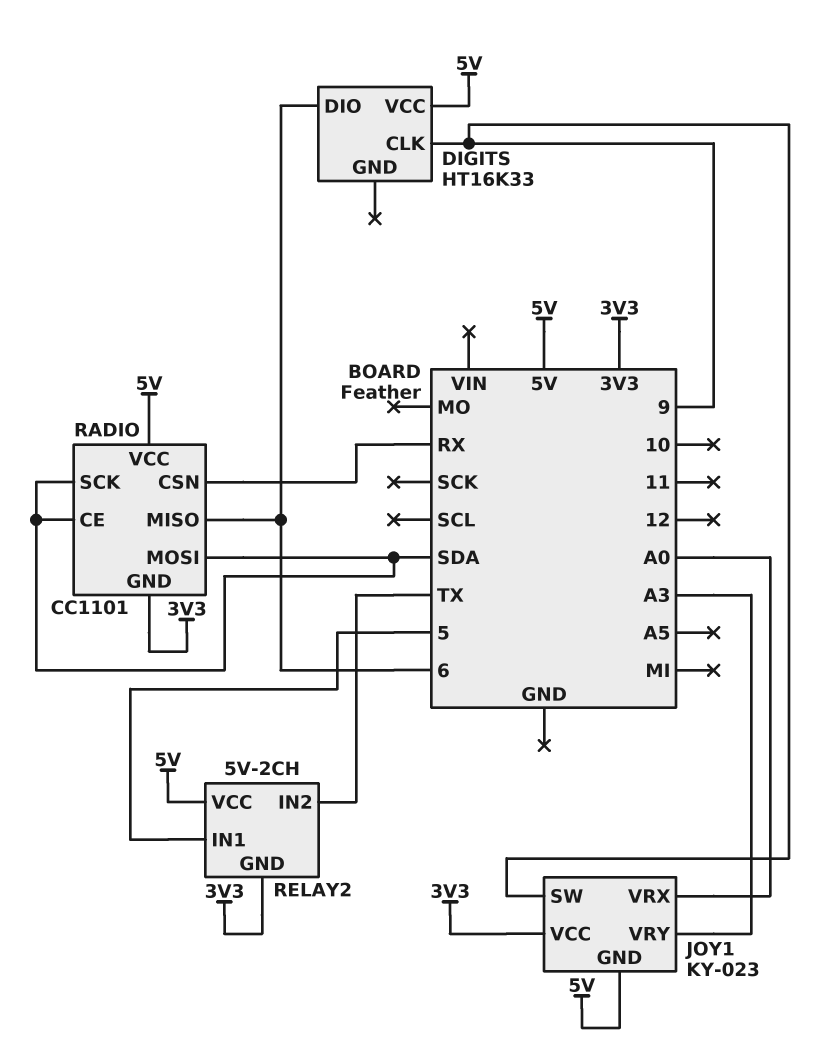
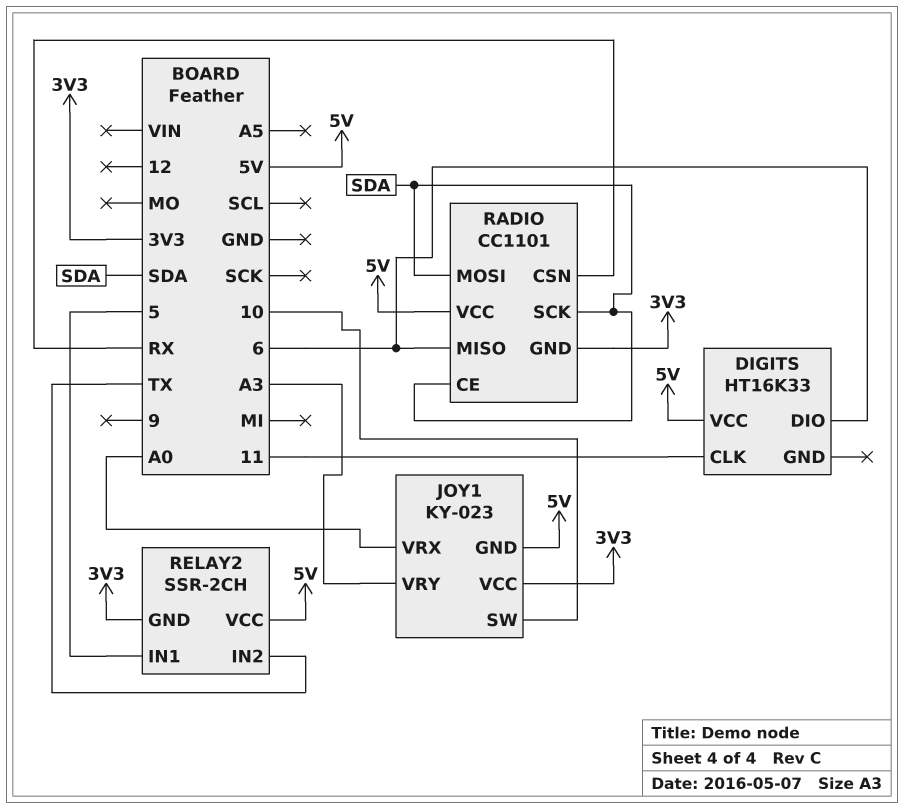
DIGITS pin CLK: 9 -> 11
JOY1 pin SW: 9 -> 10
RELAY2: 5V-2CH -> SSR-2CH

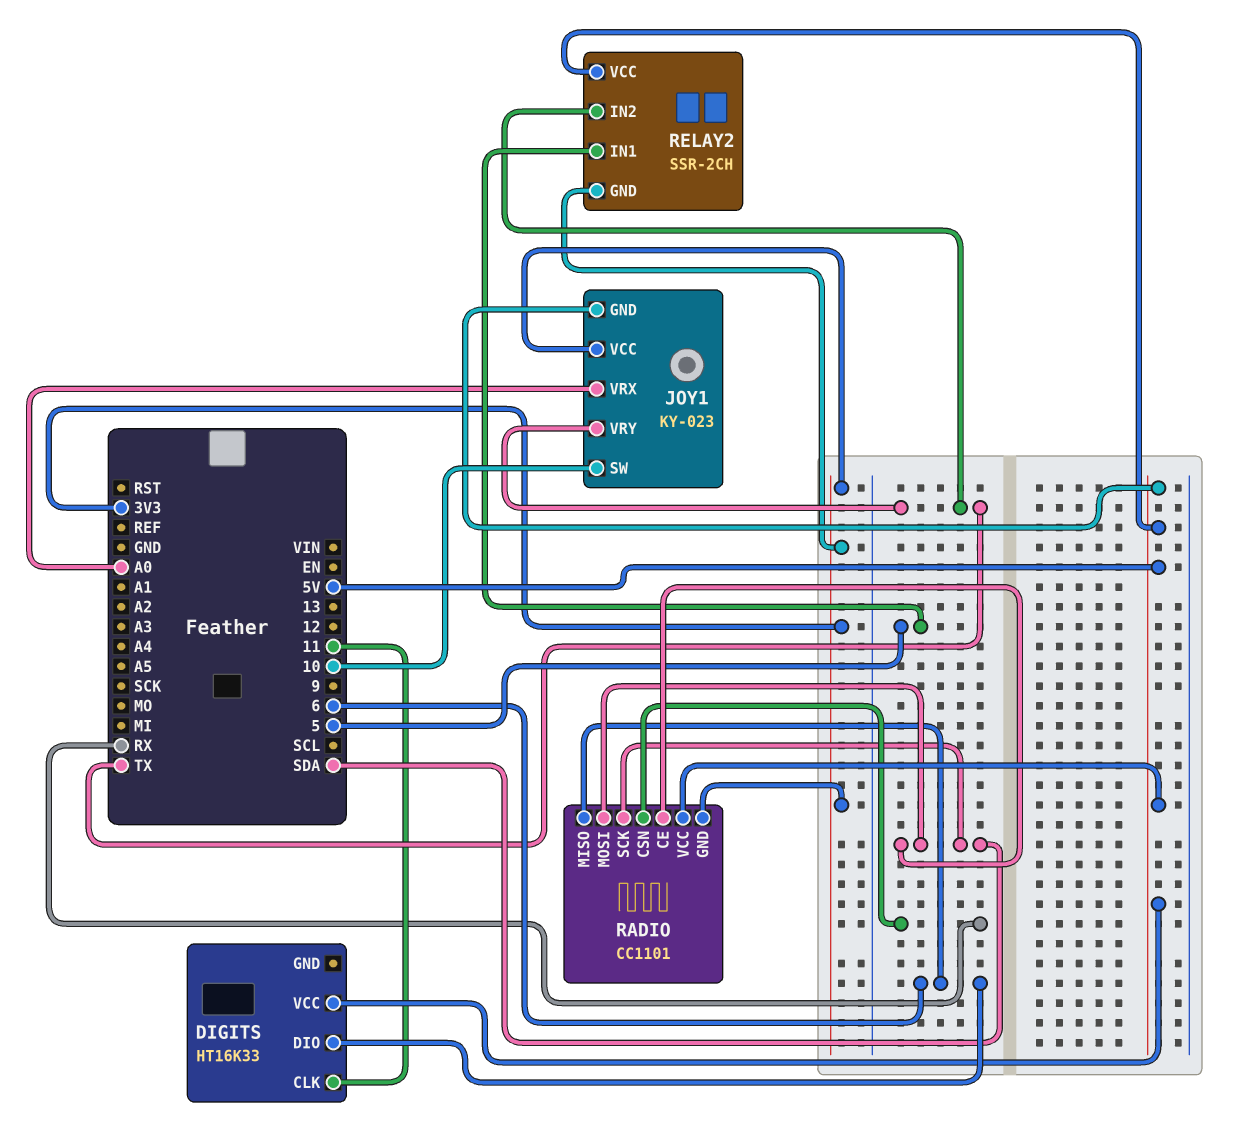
JOY1 pin VRY: A3 -> TX

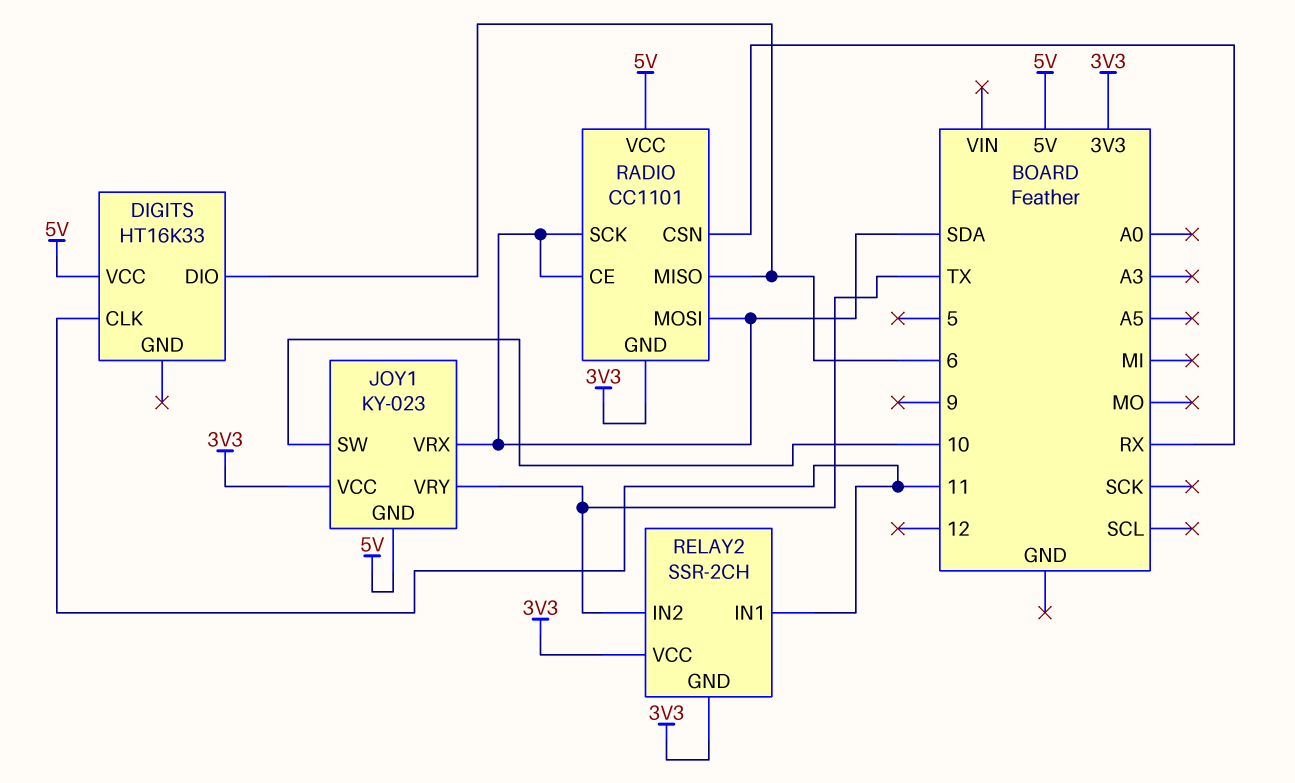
JOY1 pin VRX: A0 -> SDA
RELAY2 pin IN1: 5 -> 11
RELAY2 pin VCC: 5V -> 3V3

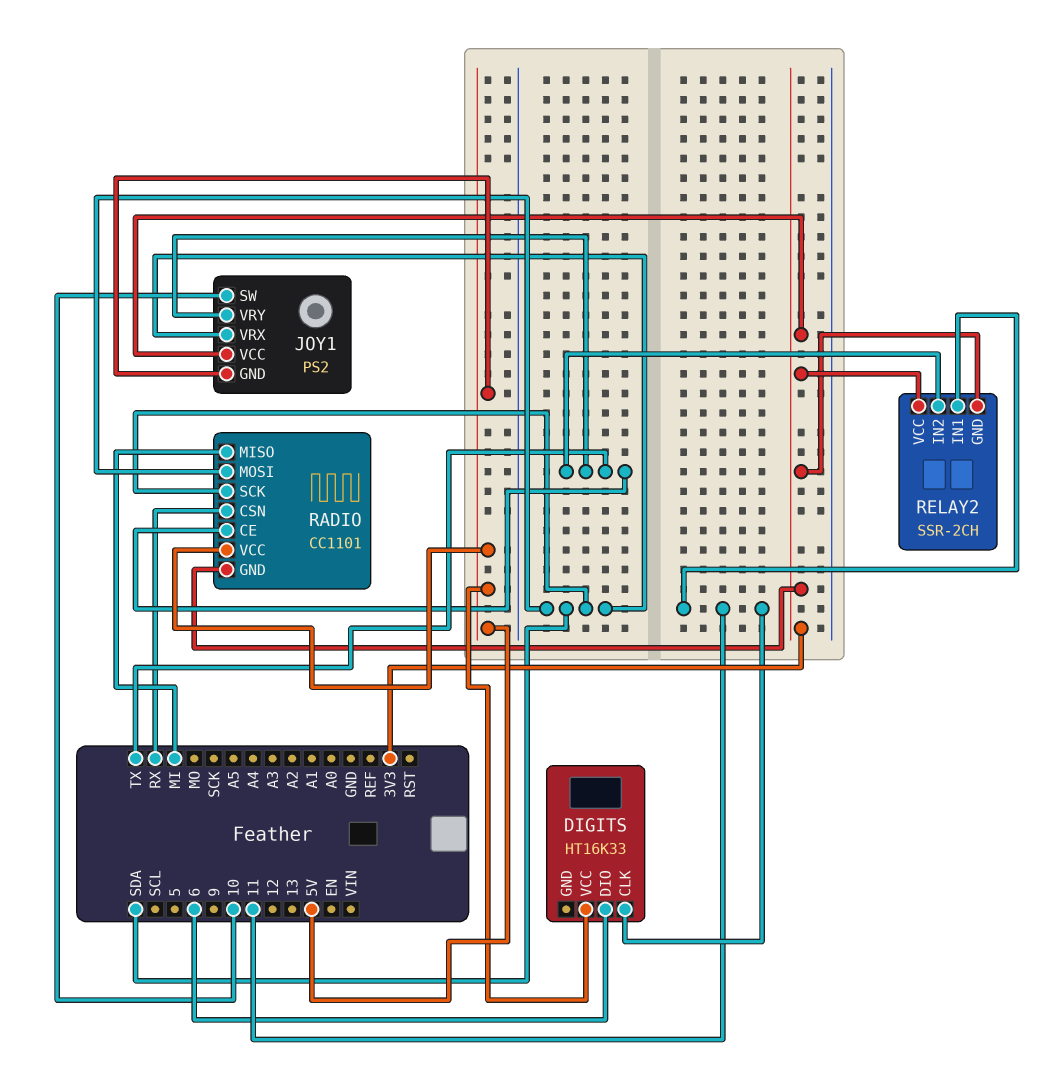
JOY1: KY-023 -> PS2
RADIO pin CE: SDA -> TX
RADIO pin MISO: 6 -> MI

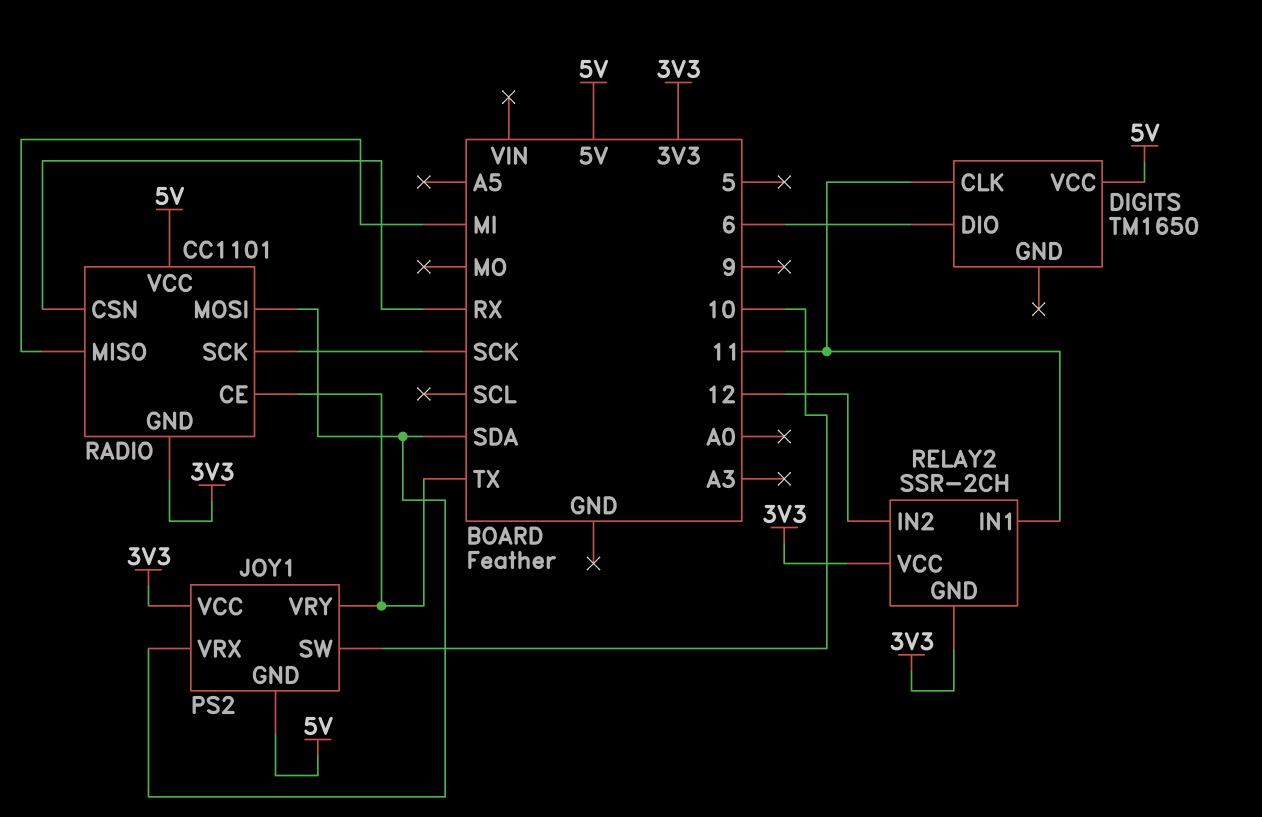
DIGITS: HT16K33 -> TM1650
RADIO pin SCK: SDA -> SCK
RELAY2 pin IN2: TX -> 12

